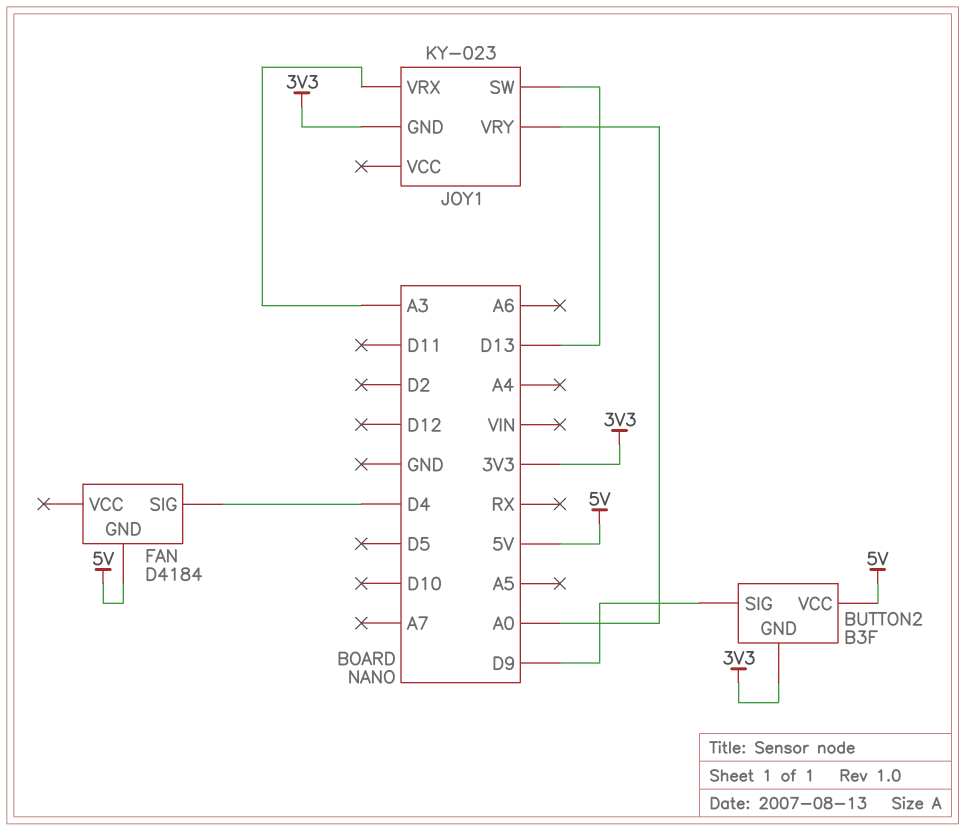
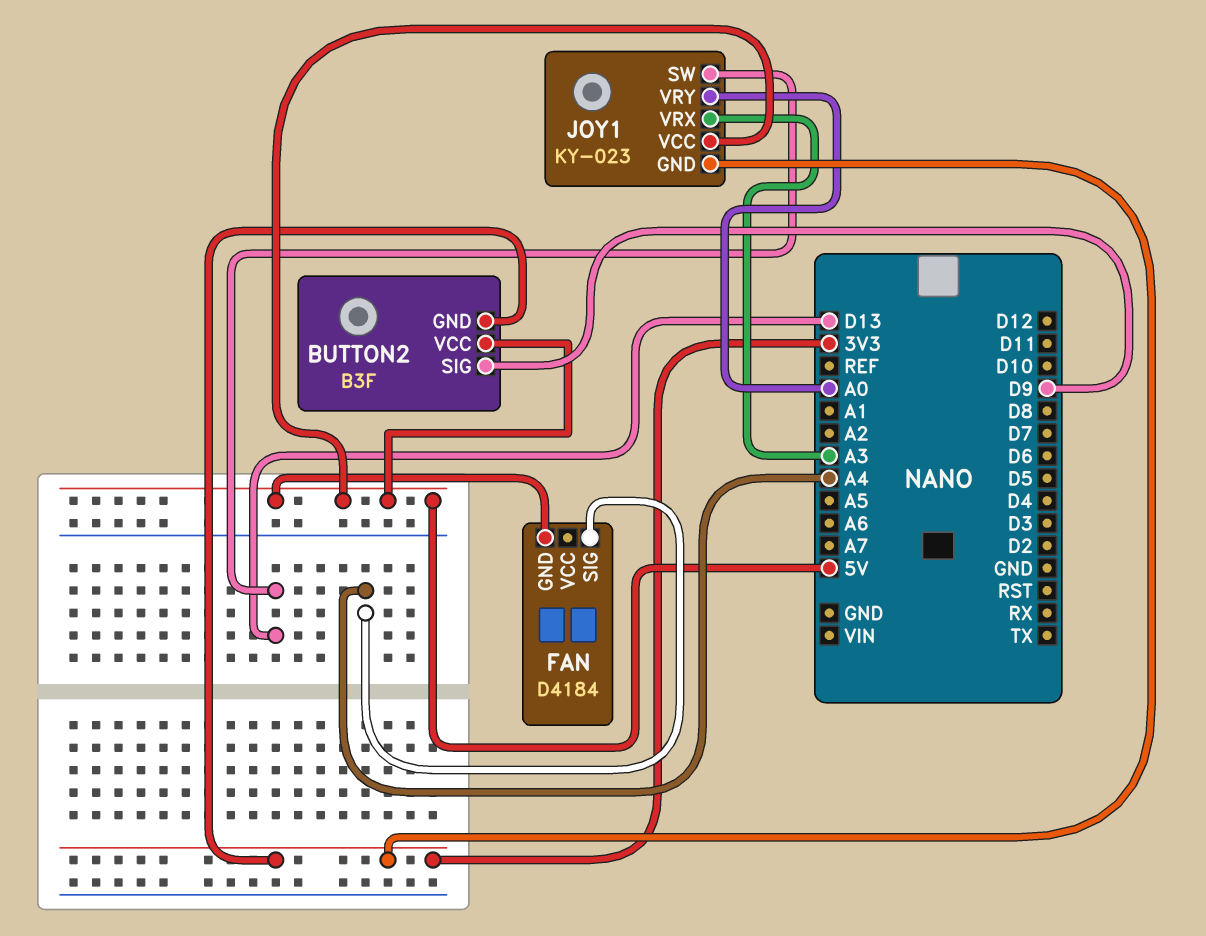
FAN pin SIG: D4 -> A4
JOY1 pin VCC: none -> 5V

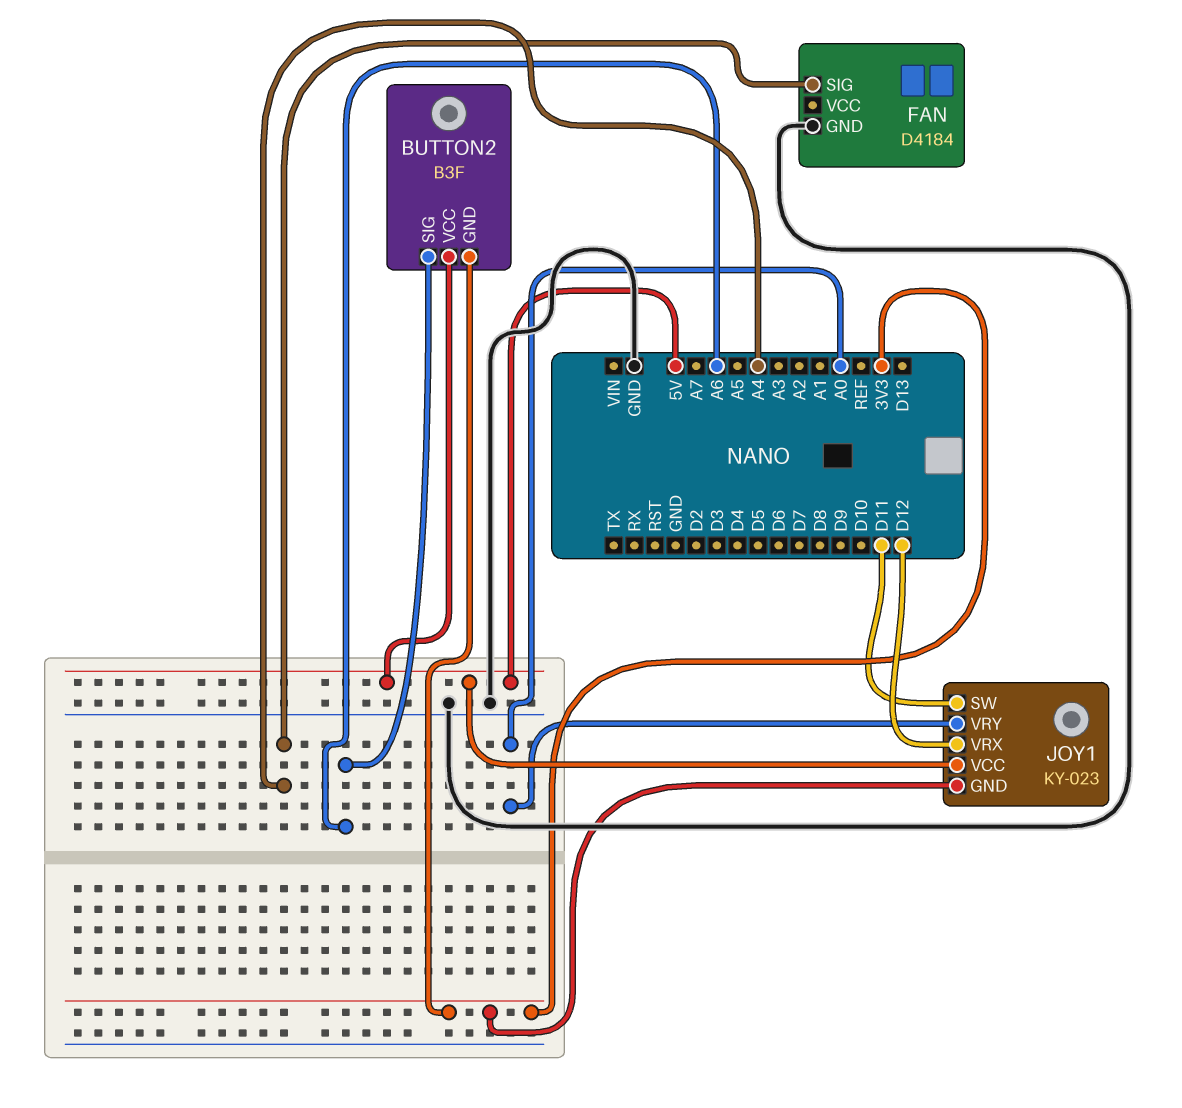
BUTTON2 pin SIG: D9 -> A6
FAN pin GND: 5V -> GND
JOY1 pin SW: D13 -> D11
JOY1 pin VRX: A3 -> D12

